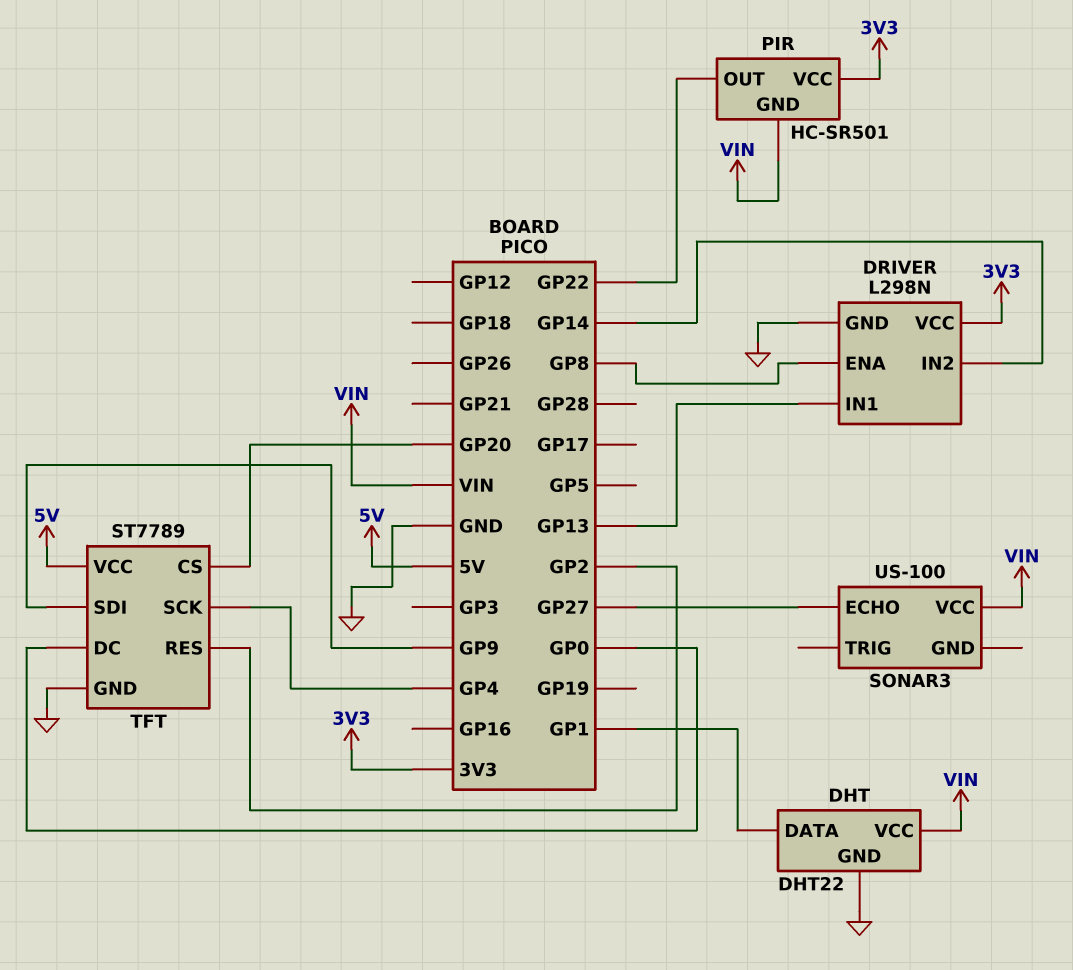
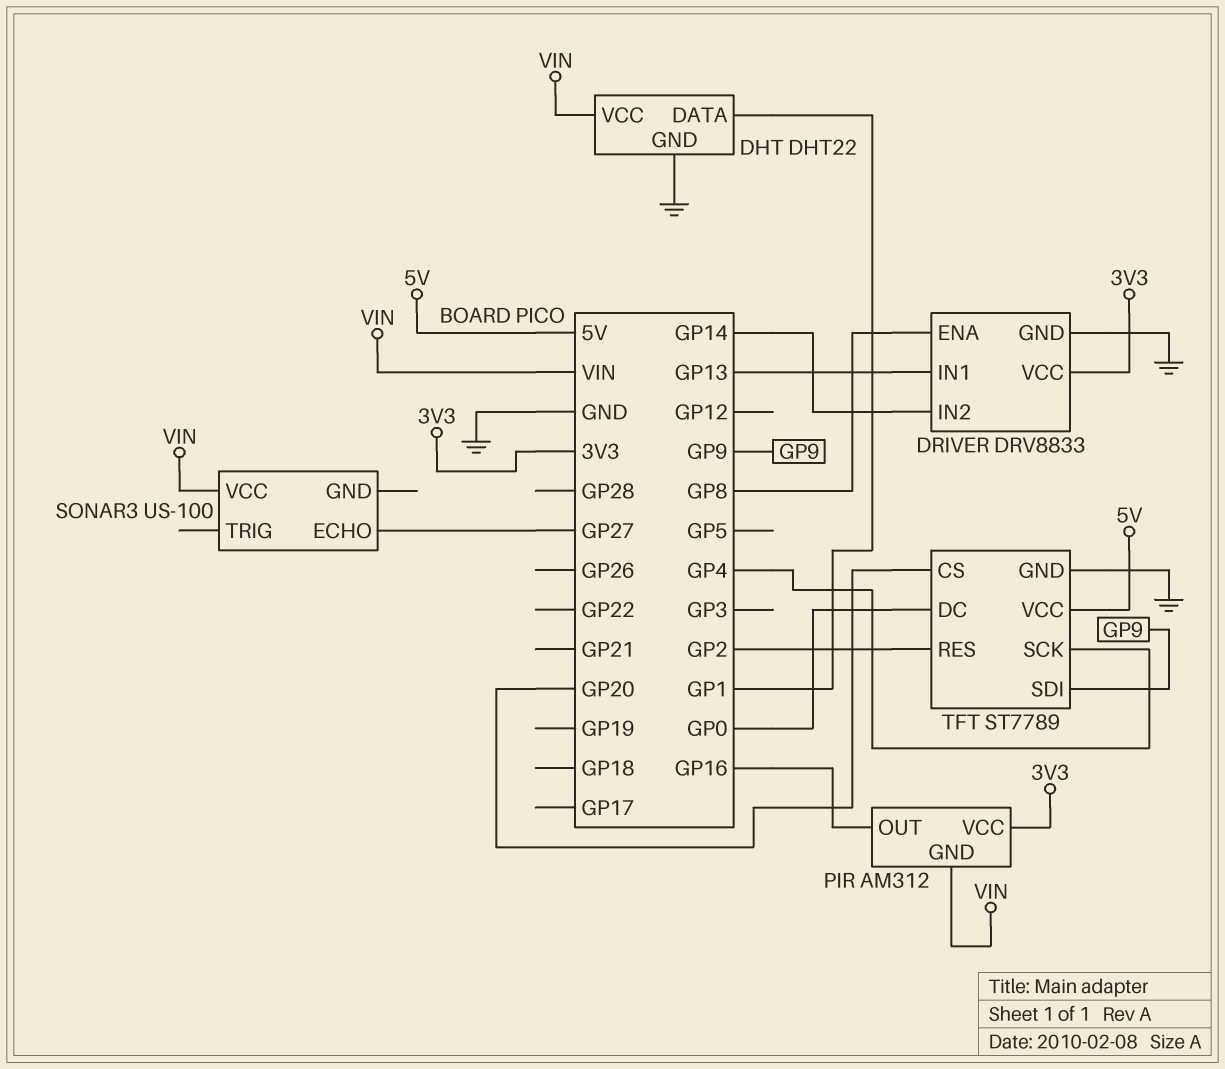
DRIVER: L298N -> DRV8833
PIR: HC-SR501 -> AM312
PIR pin OUT: GP22 -> GP16

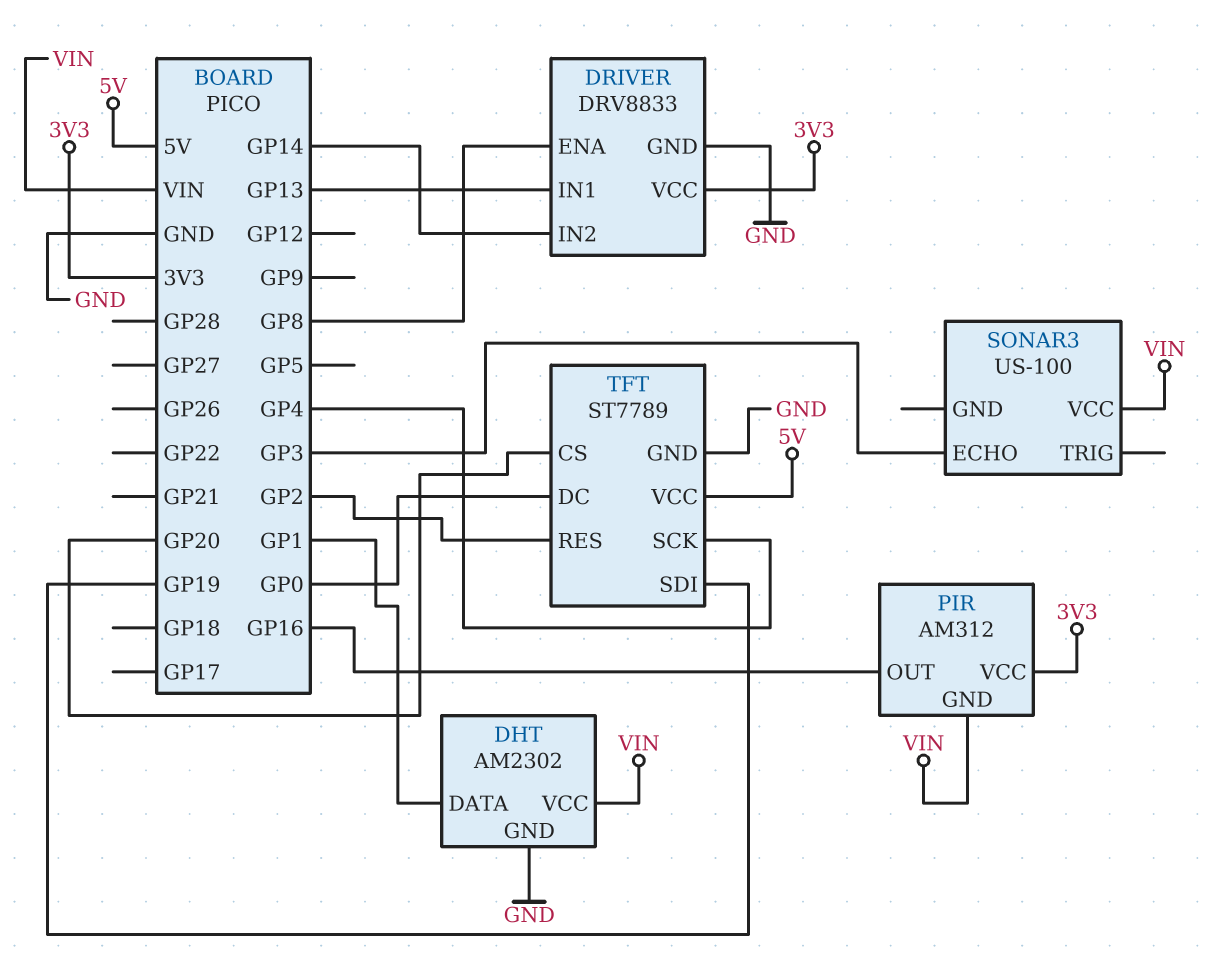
DHT: DHT22 -> AM2302
SONAR3 pin ECHO: GP27 -> GP3
TFT pin SDI: GP9 -> GP19

